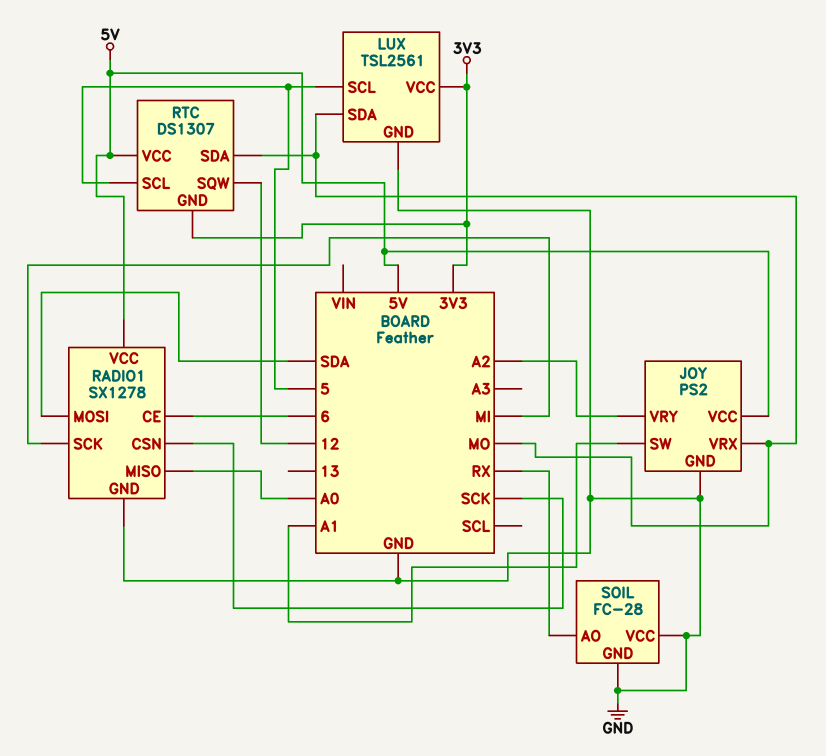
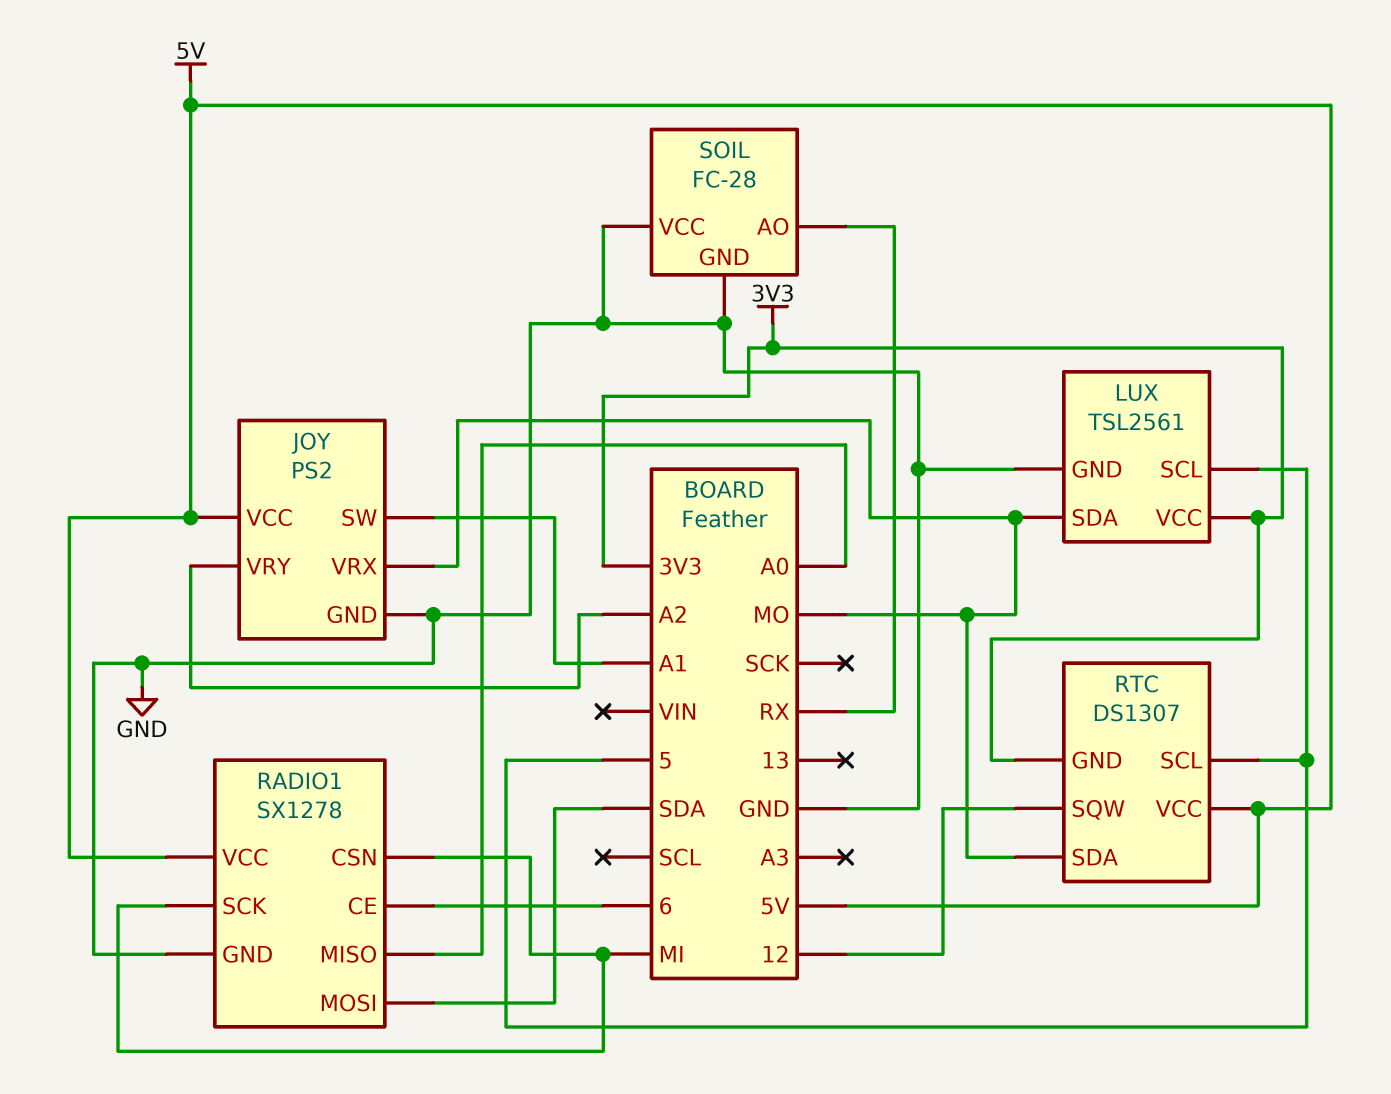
RADIO1 pin CSN: SCK -> MI

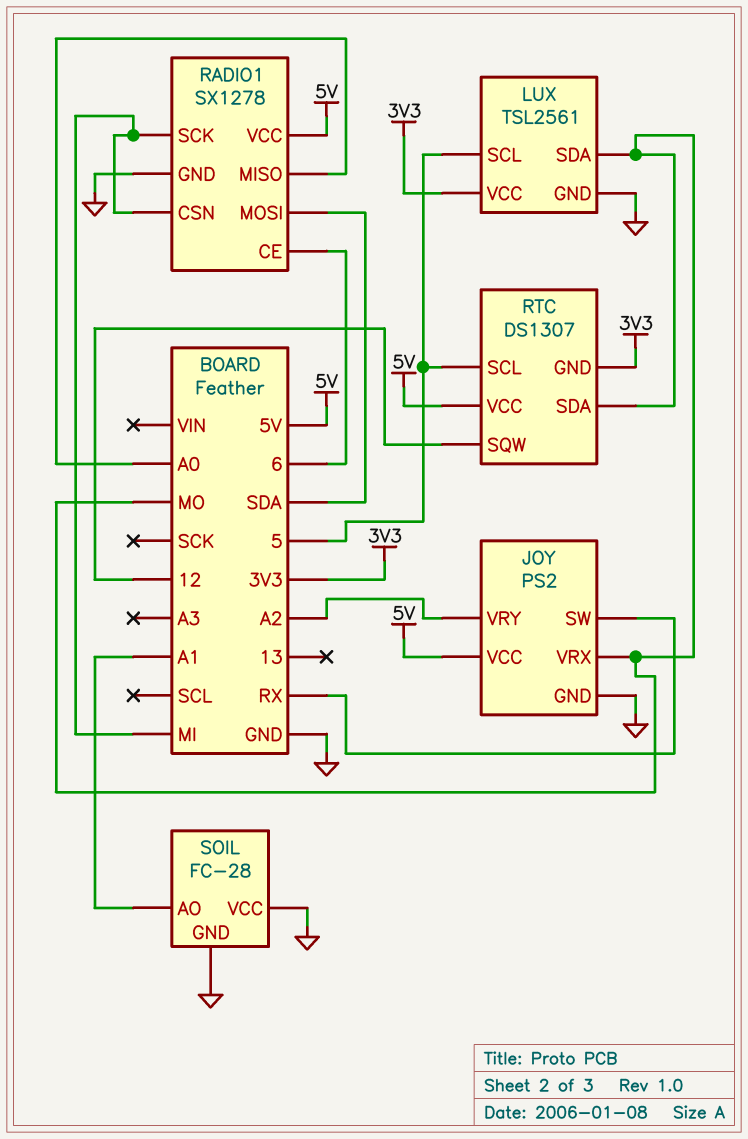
JOY pin SW: A1 -> RX
SOIL pin AO: RX -> A1

